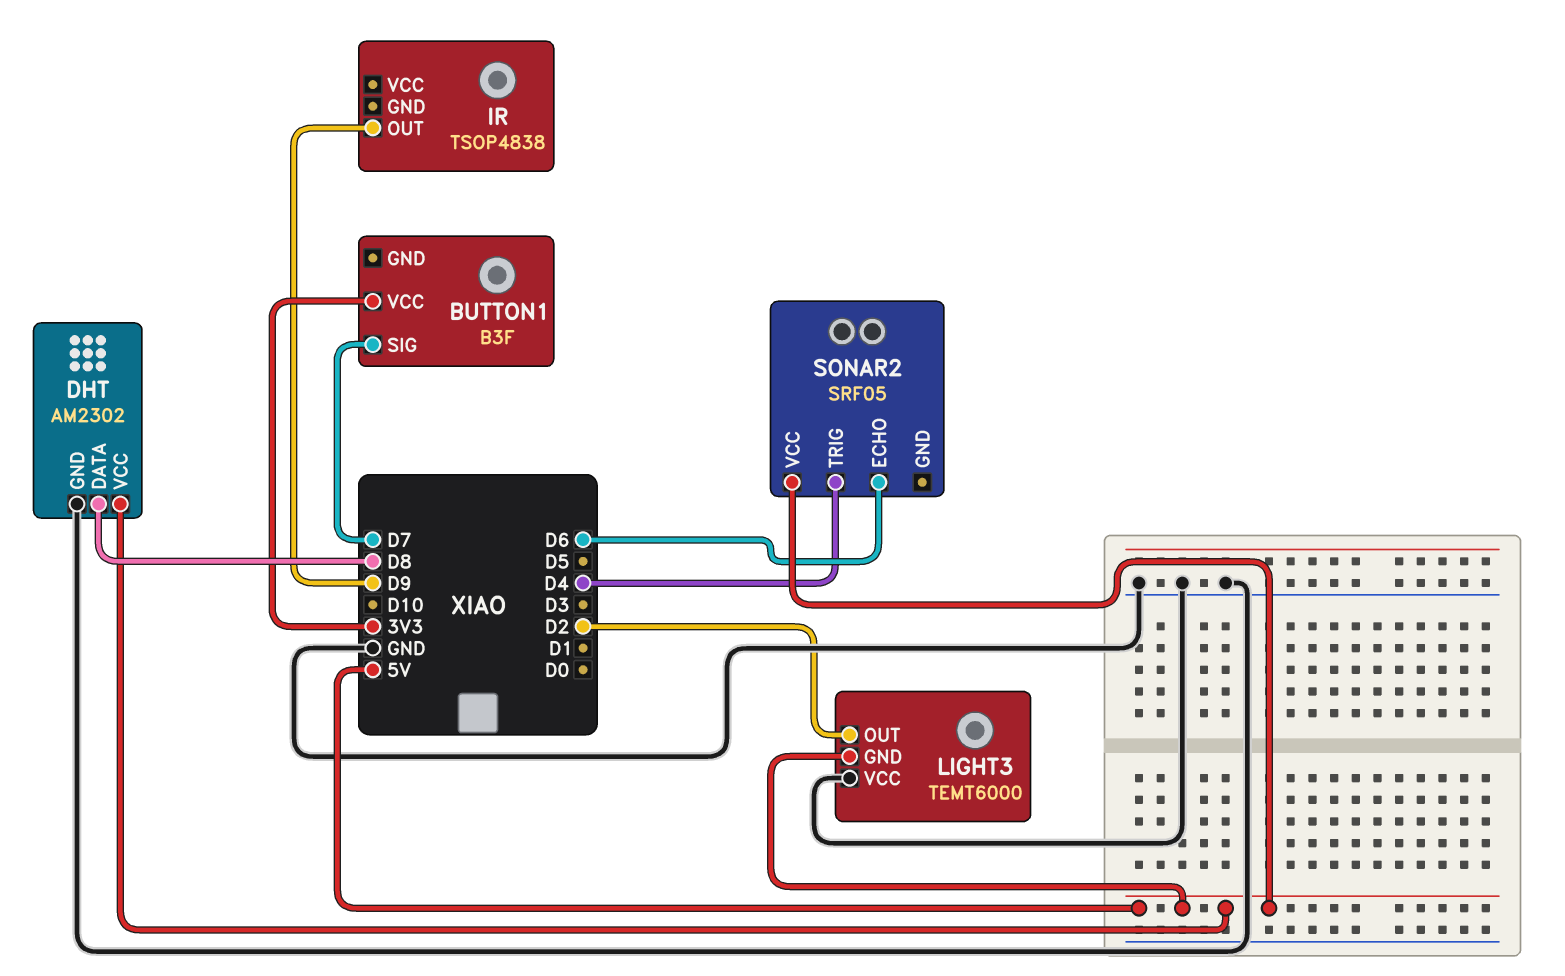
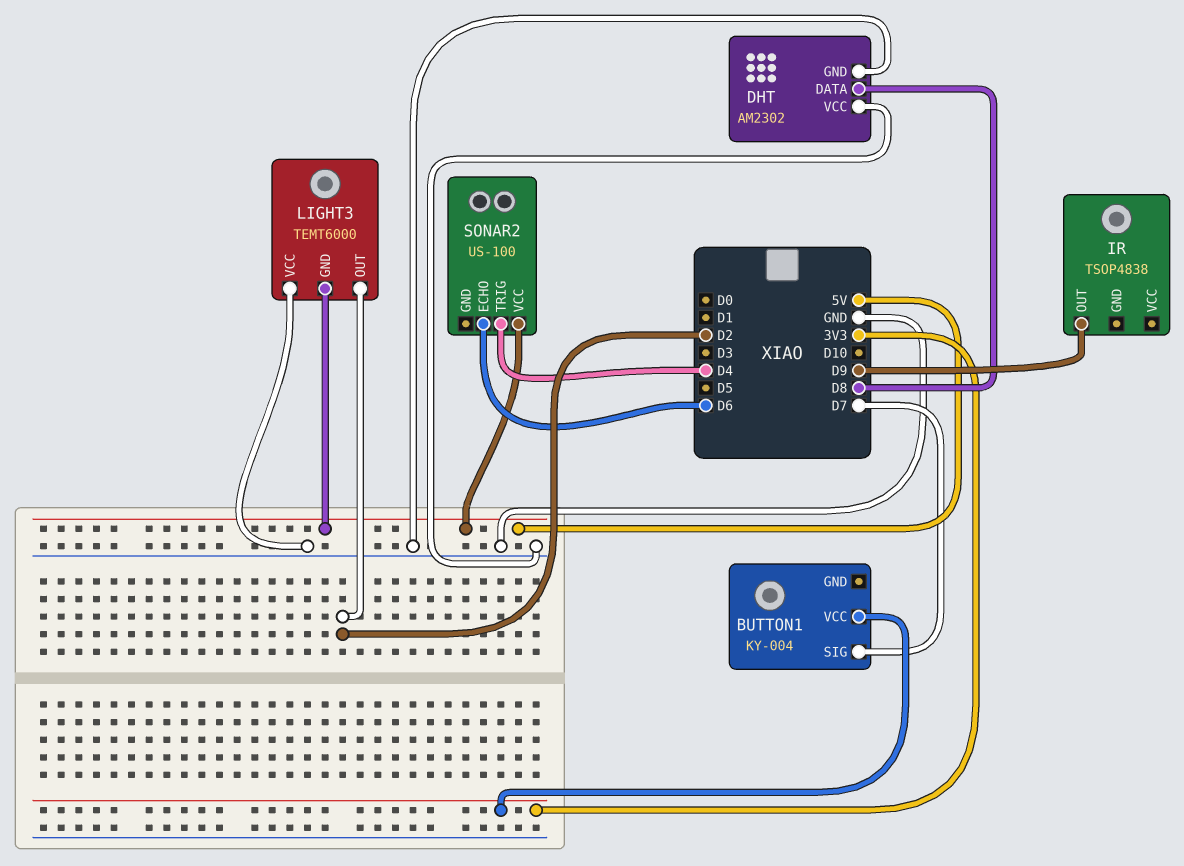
BUTTON1: B3F -> KY-004
DHT pin VCC: 5V -> GND
SONAR2: SRF05 -> US-100

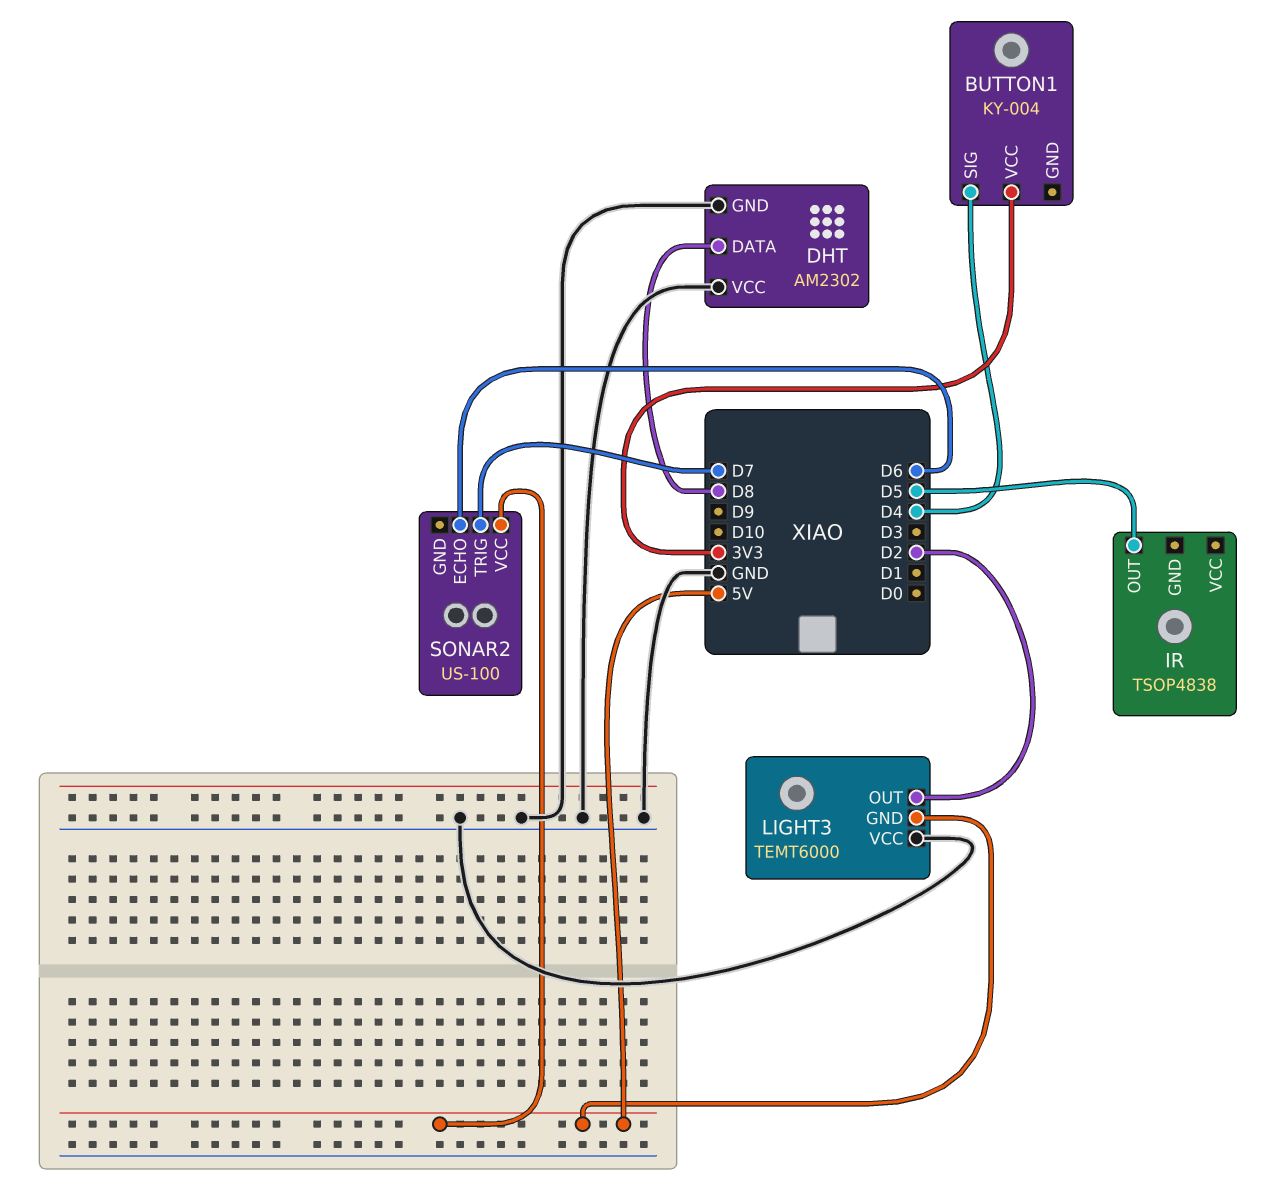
BUTTON1 pin SIG: D7 -> D4
IR pin OUT: D9 -> D5
SONAR2 pin TRIG: D4 -> D7

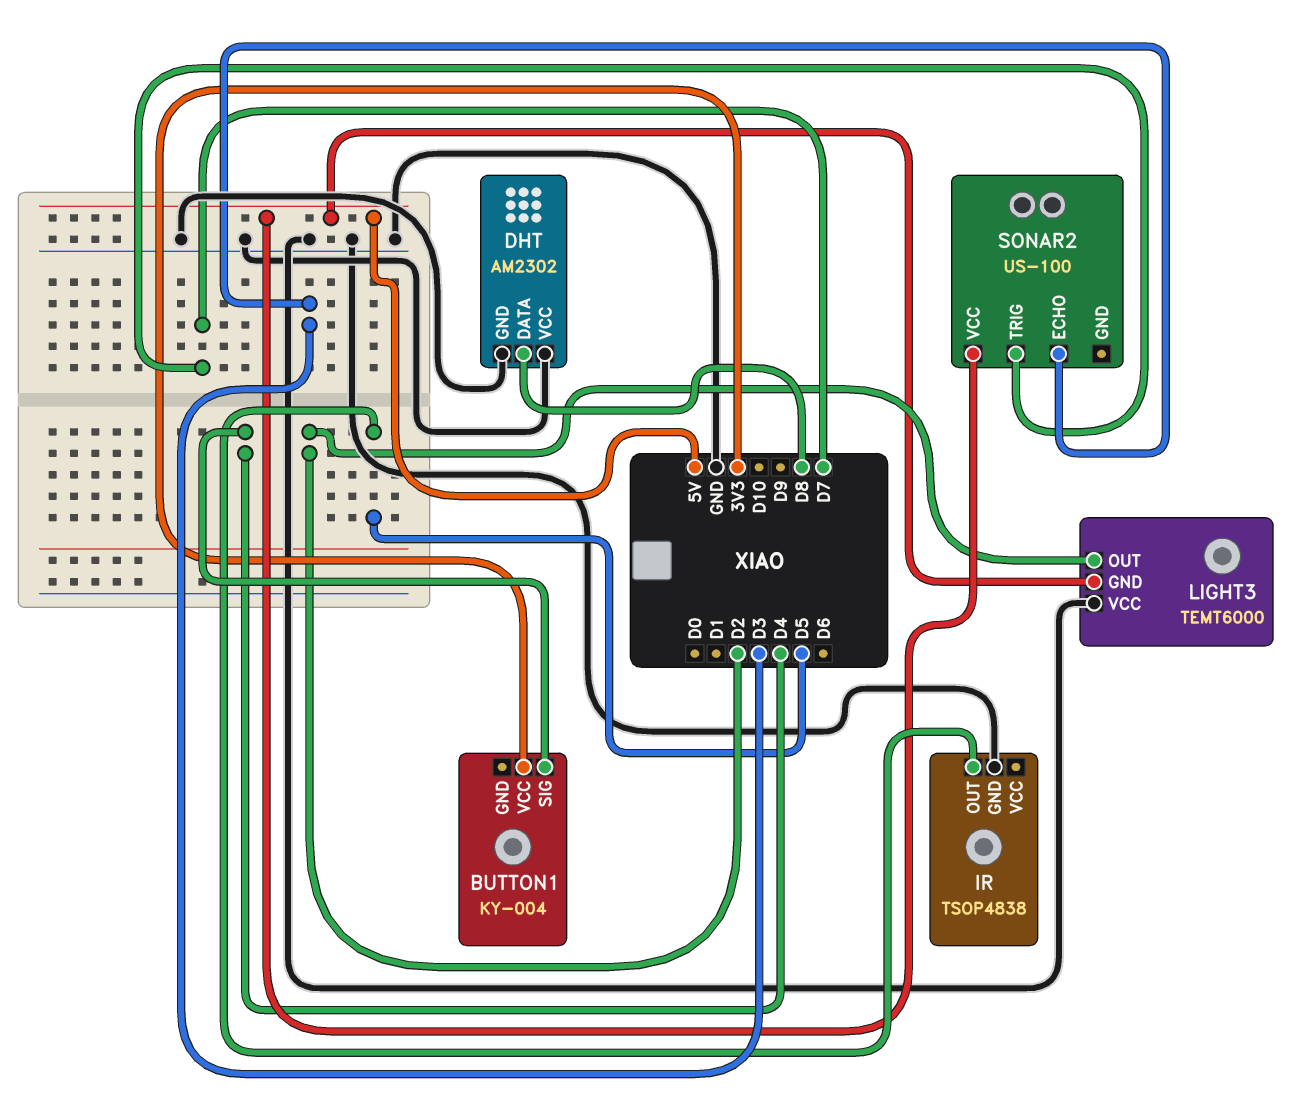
IR pin GND: none -> GND
SONAR2 pin ECHO: D6 -> D3

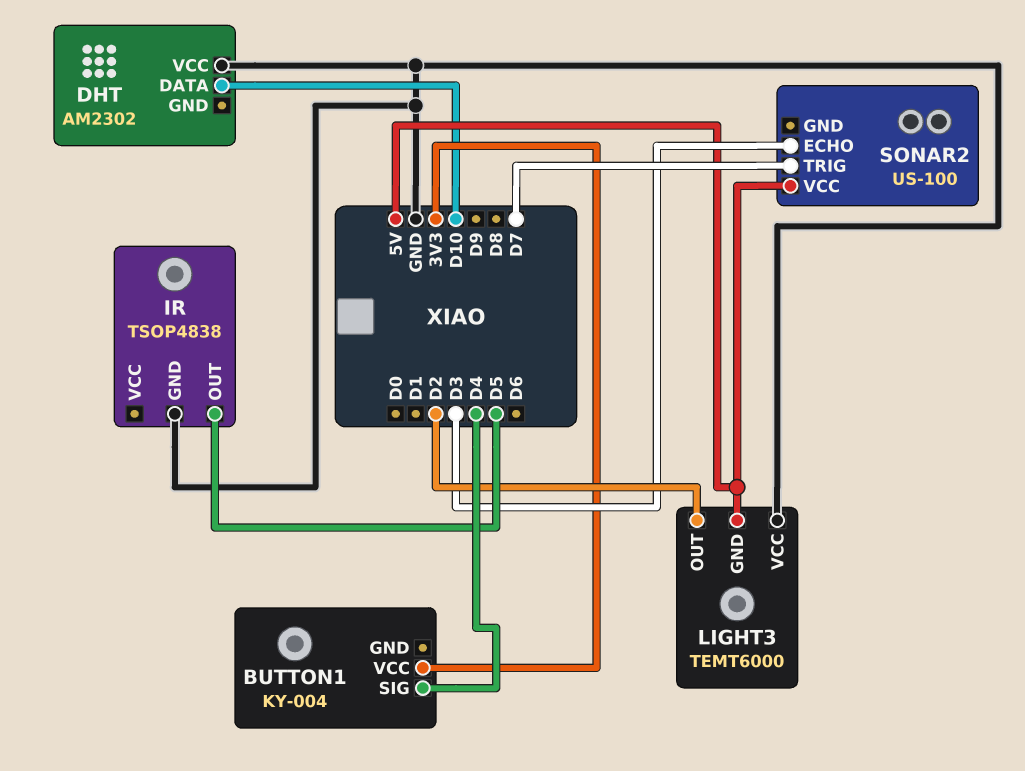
DHT pin DATA: D8 -> D10
DHT pin GND: GND -> none

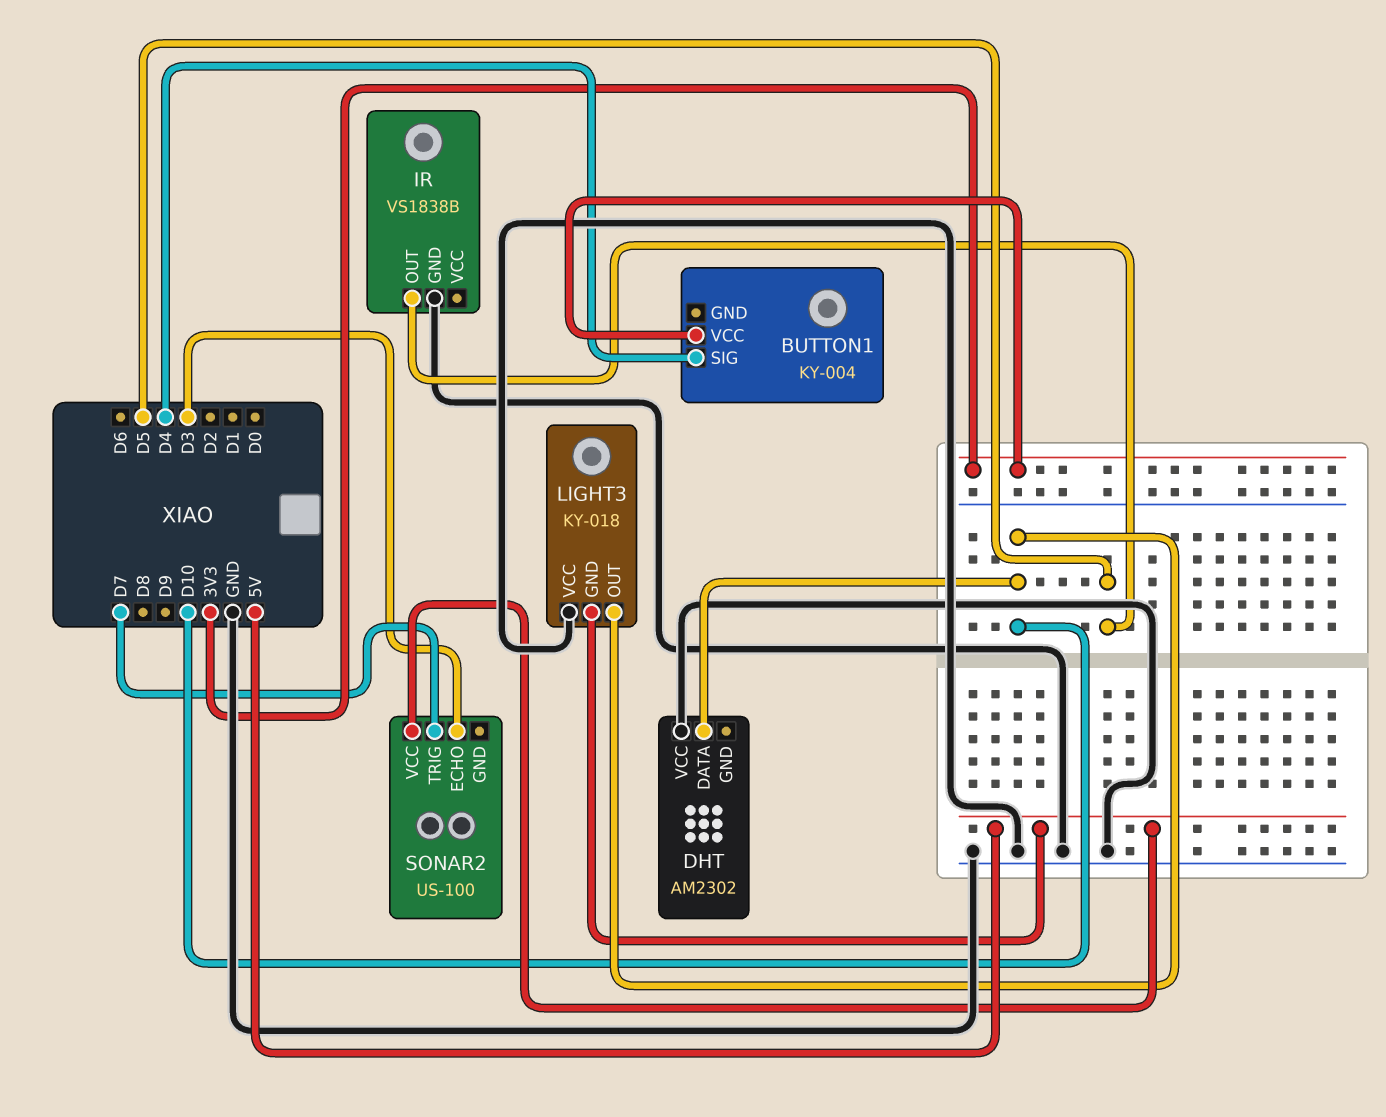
IR: TSOP4838 -> VS1838B
LIGHT3: TEMT6000 -> KY-018
LIGHT3 pin OUT: D2 -> D10

